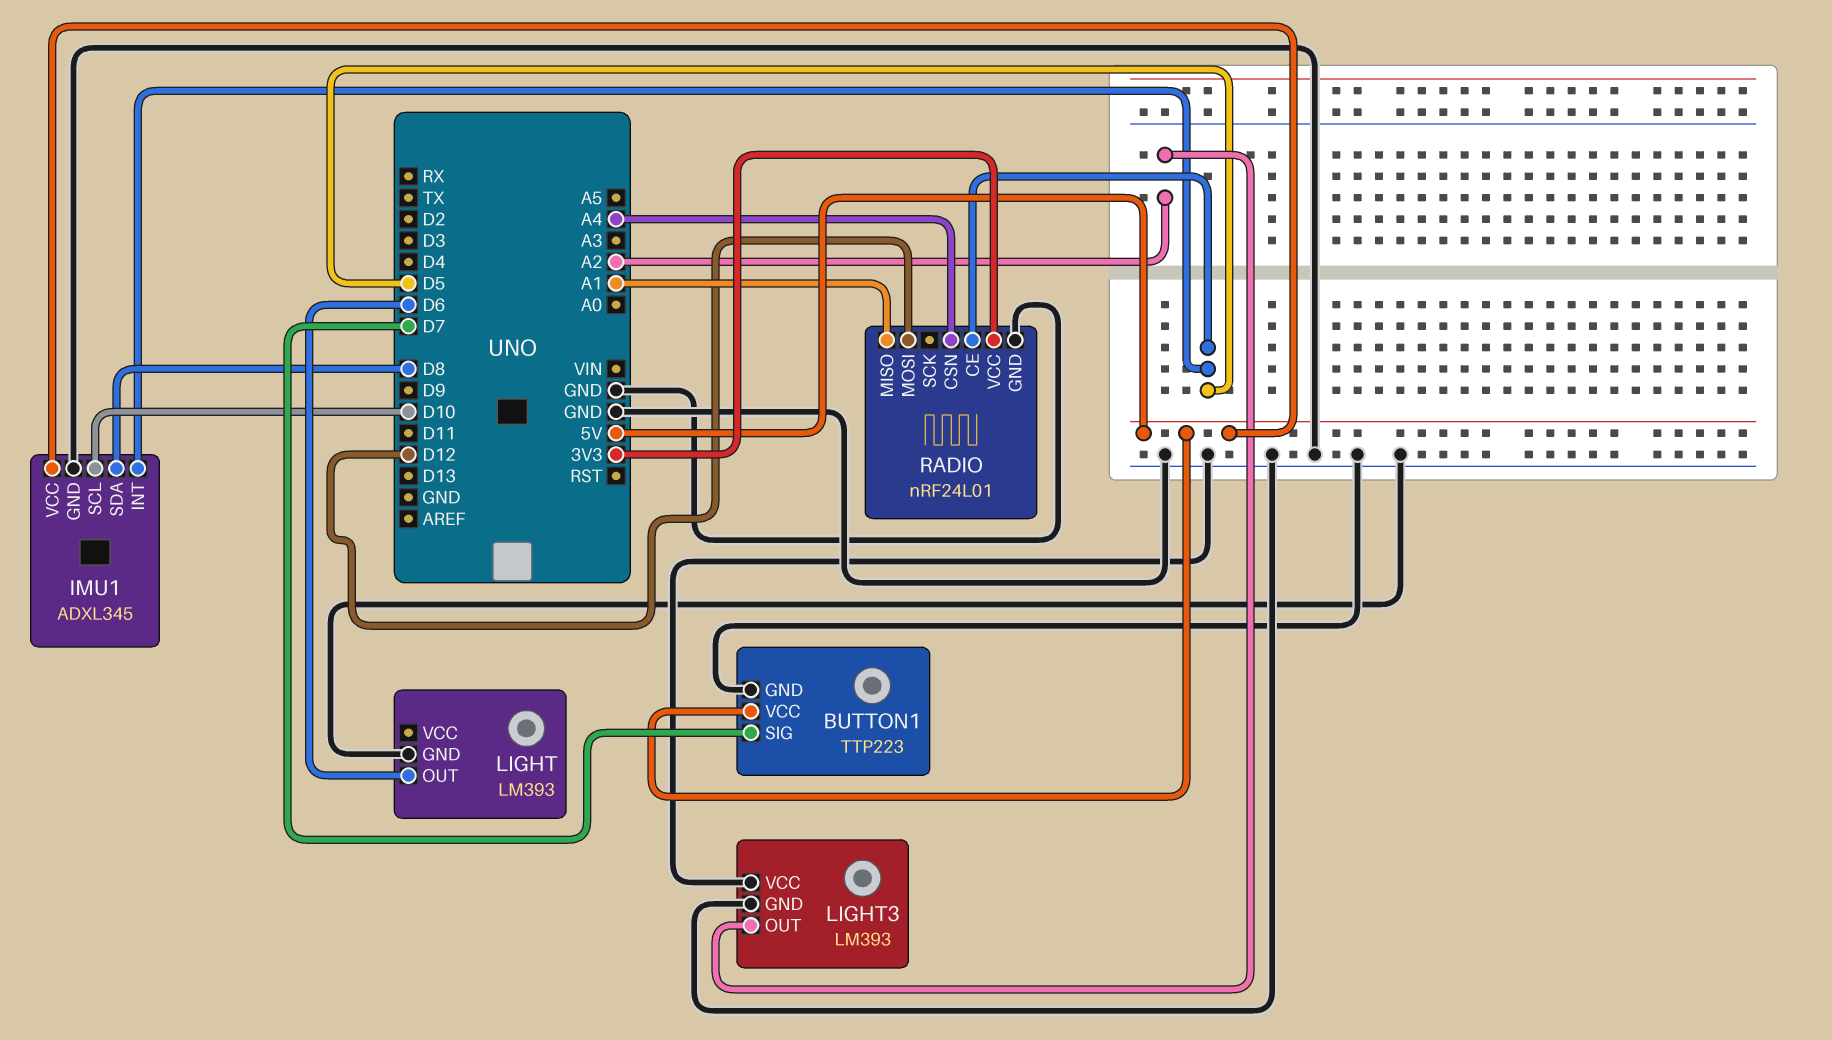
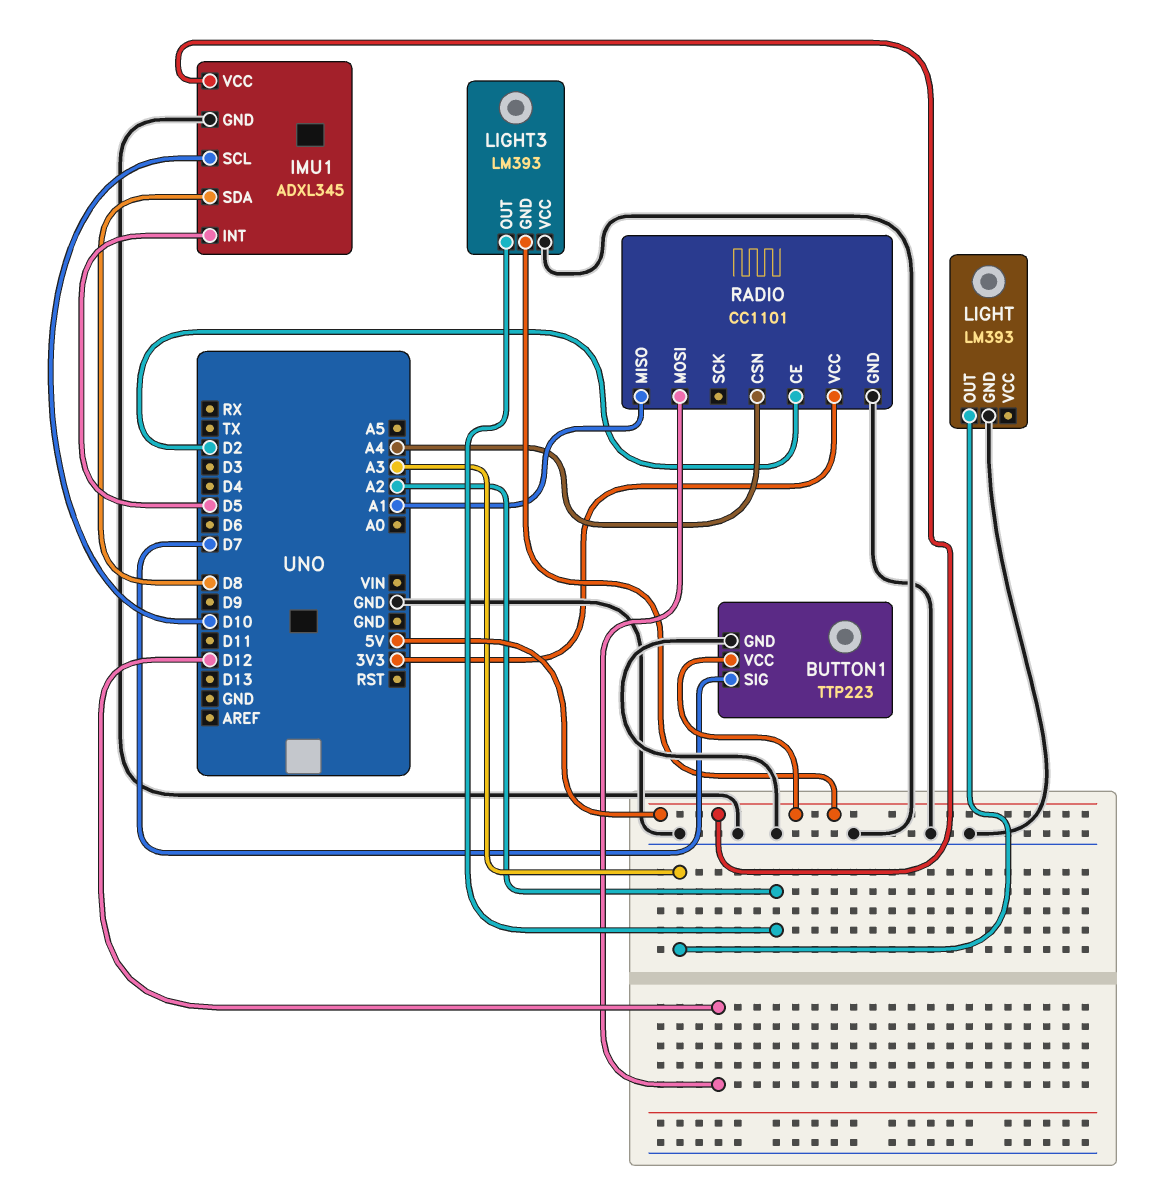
LIGHT pin OUT: D6 -> A3
LIGHT3 pin GND: GND -> 5V
RADIO: nRF24L01 -> CC1101
RADIO pin CE: D5 -> D2

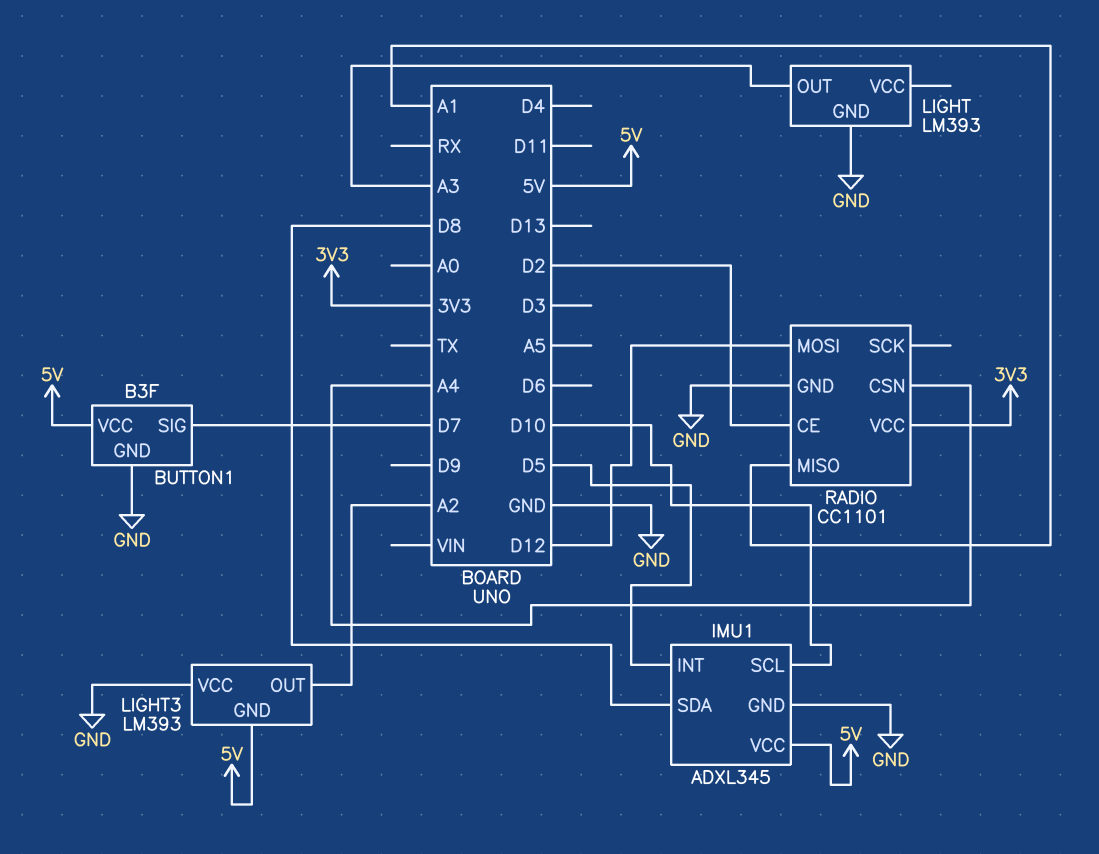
BUTTON1: TTP223 -> B3F

